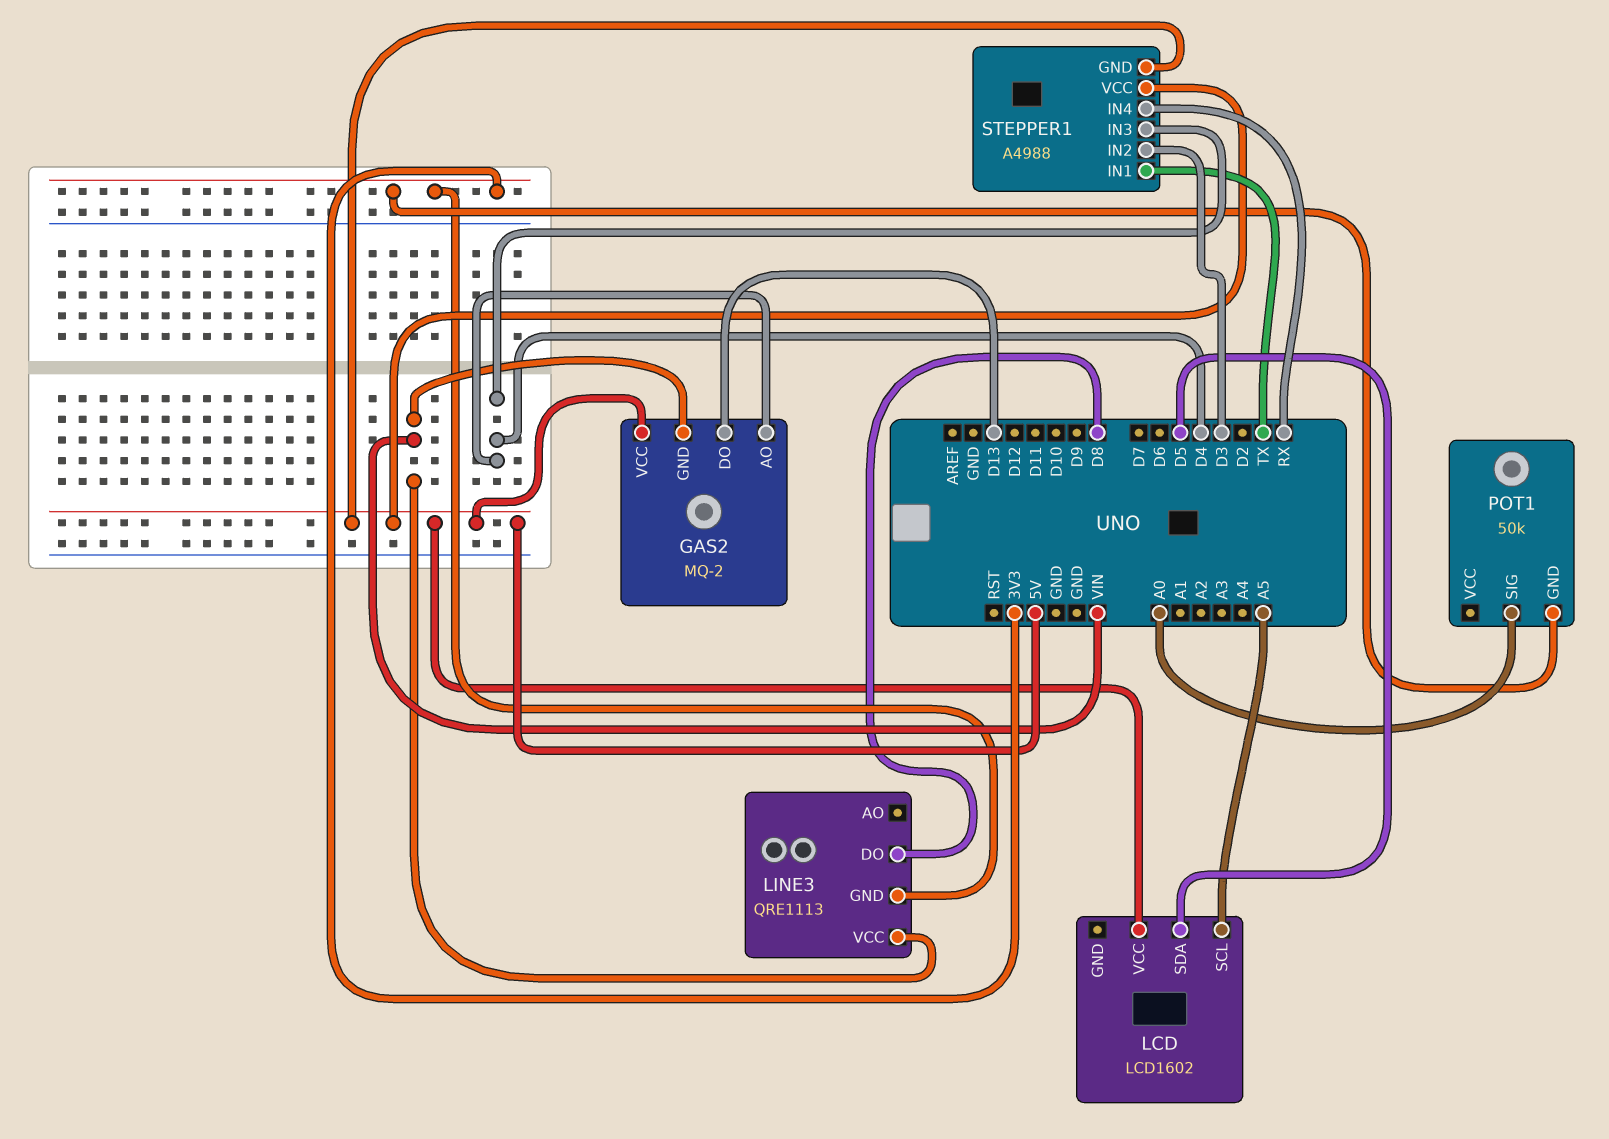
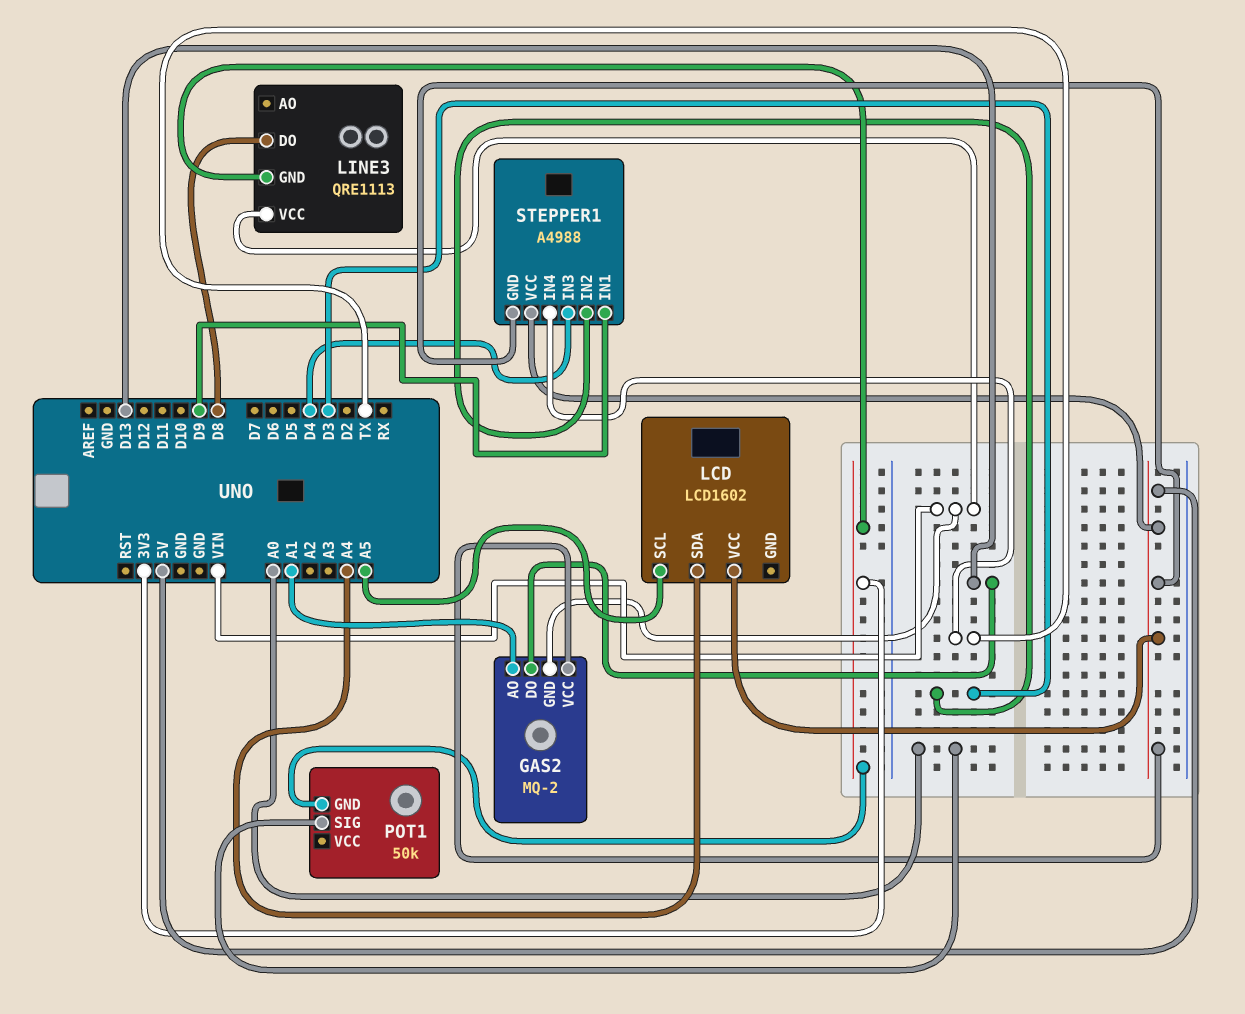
GAS2 pin AO: D4 -> A1
LCD pin SDA: D5 -> A4
STEPPER1 pin IN1: TX -> D9
STEPPER1 pin IN4: RX -> TX

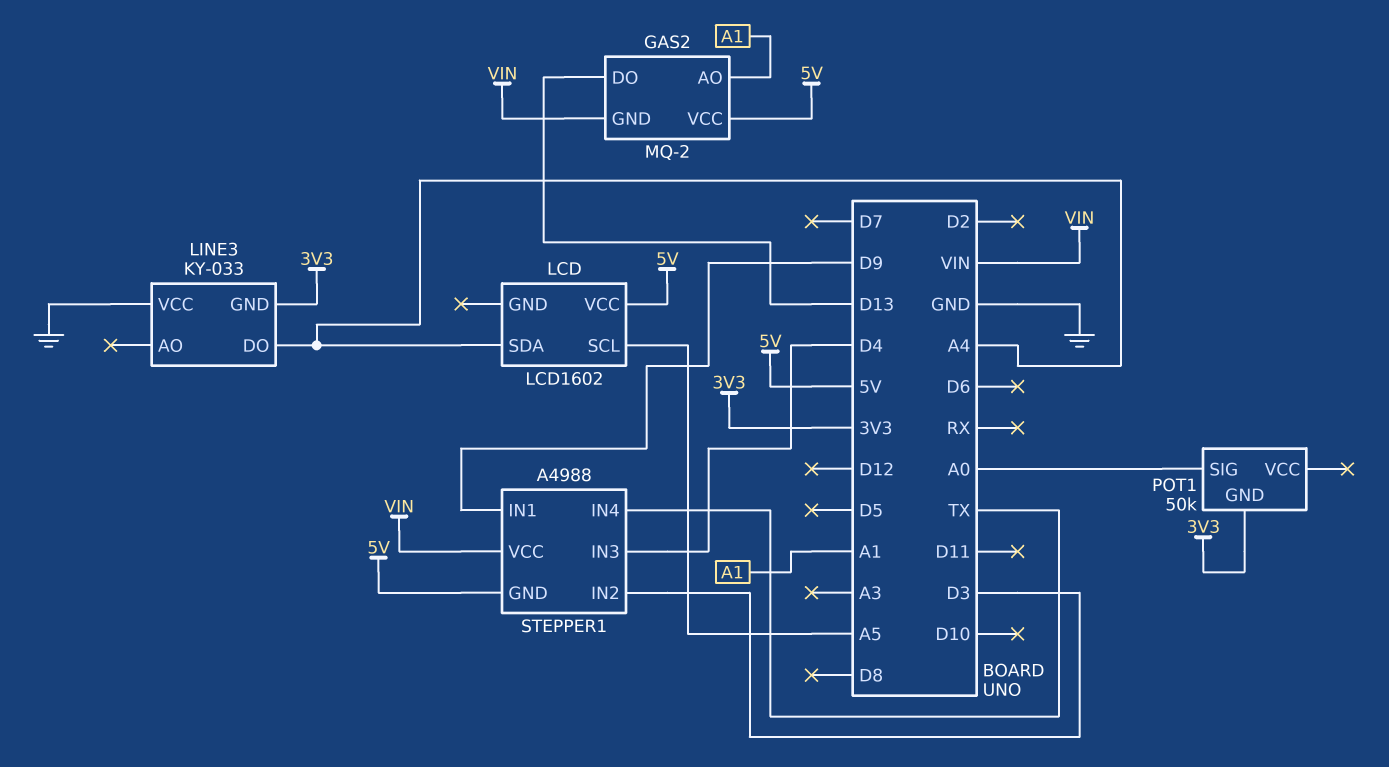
LINE3: QRE1113 -> KY-033
LINE3 pin DO: D8 -> A4
LINE3 pin VCC: VIN -> GND
STEPPER1 pin VCC: 5V -> VIN

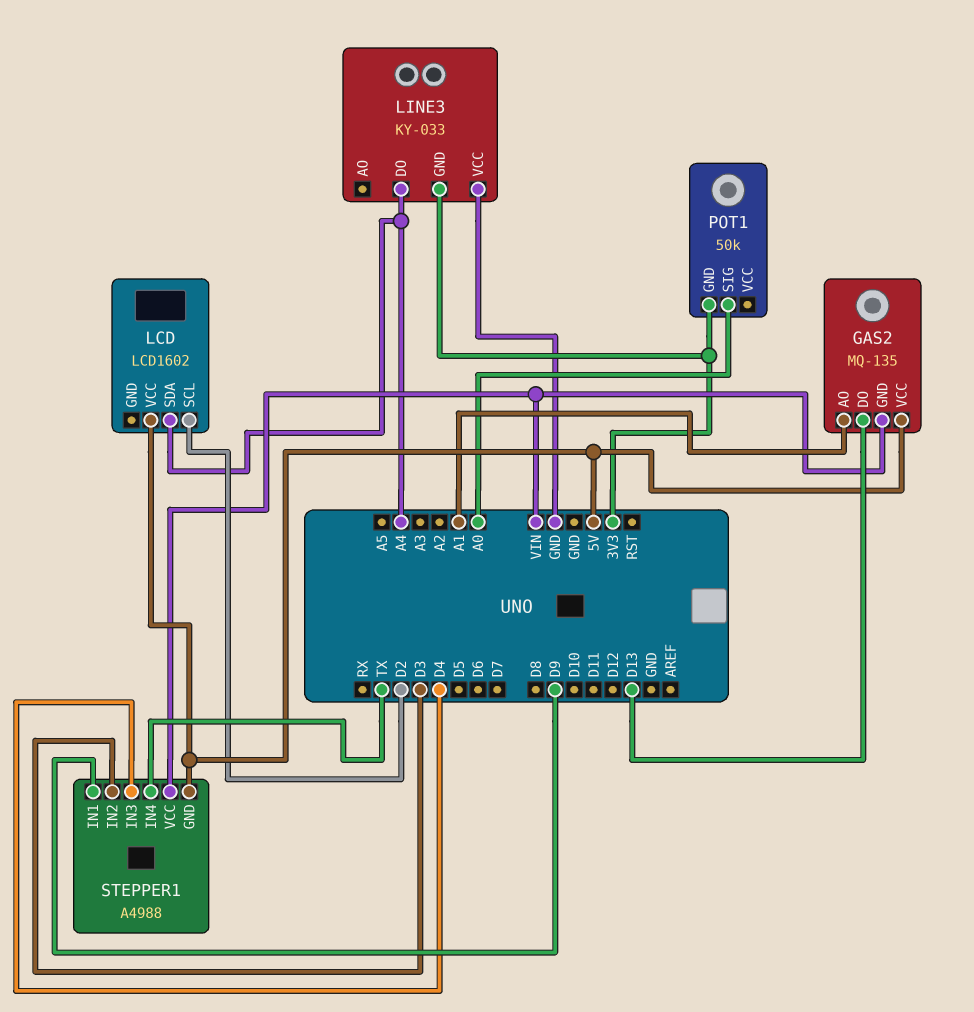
GAS2: MQ-2 -> MQ-135
LCD pin SCL: A5 -> D2

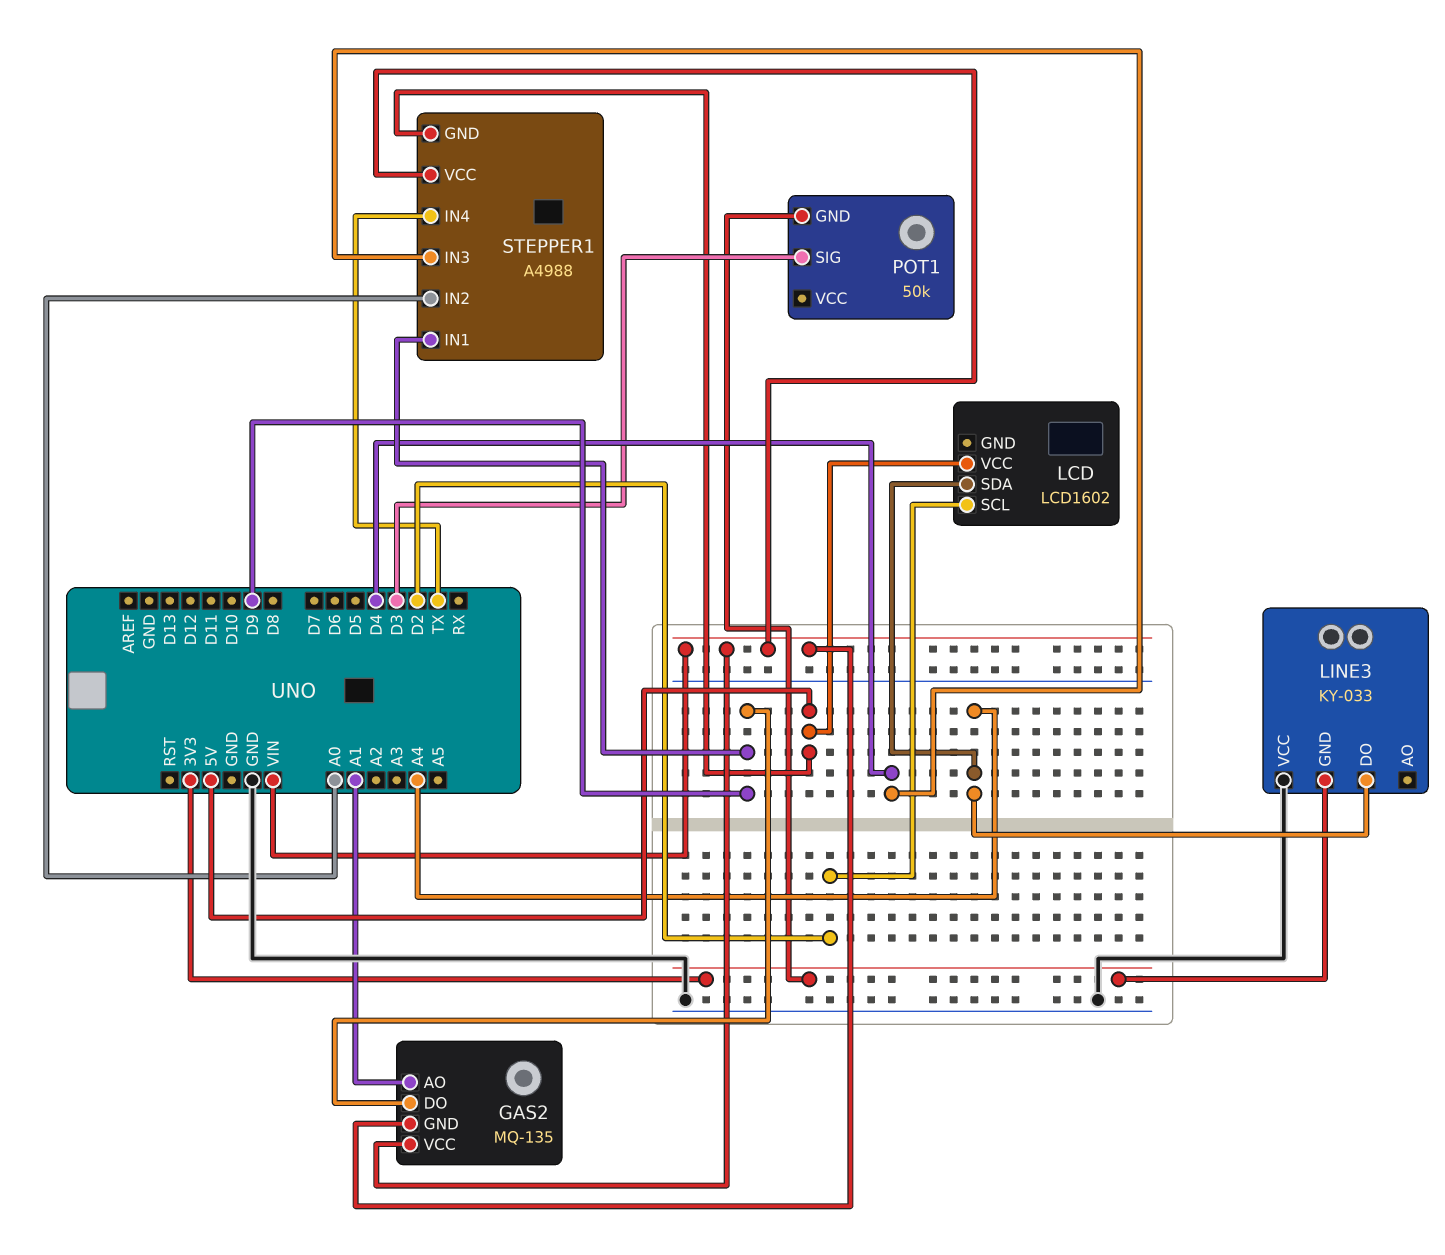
GAS2 pin DO: D13 -> D9
GAS2 pin VCC: 5V -> VIN
POT1 pin SIG: A0 -> D3
STEPPER1 pin IN2: D3 -> A0

